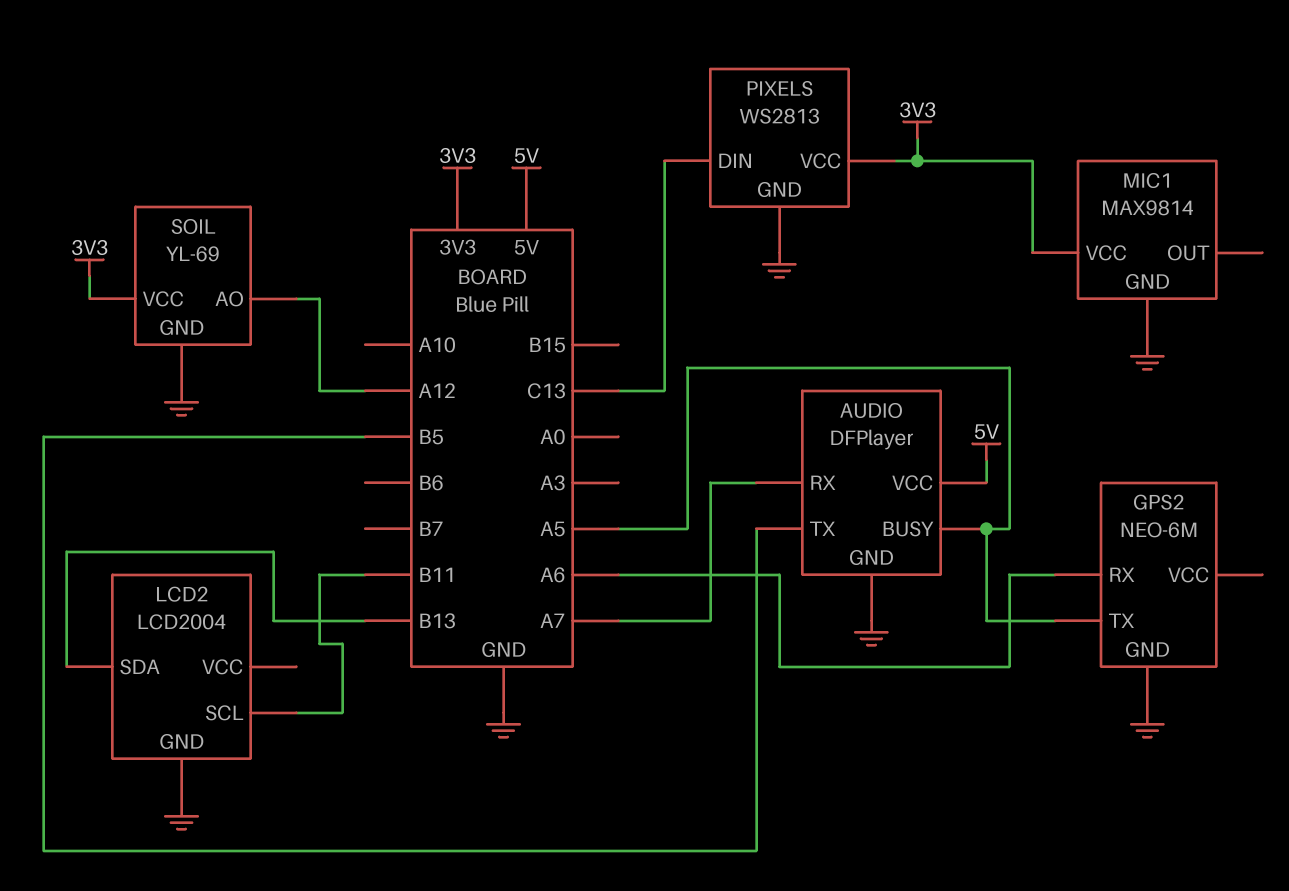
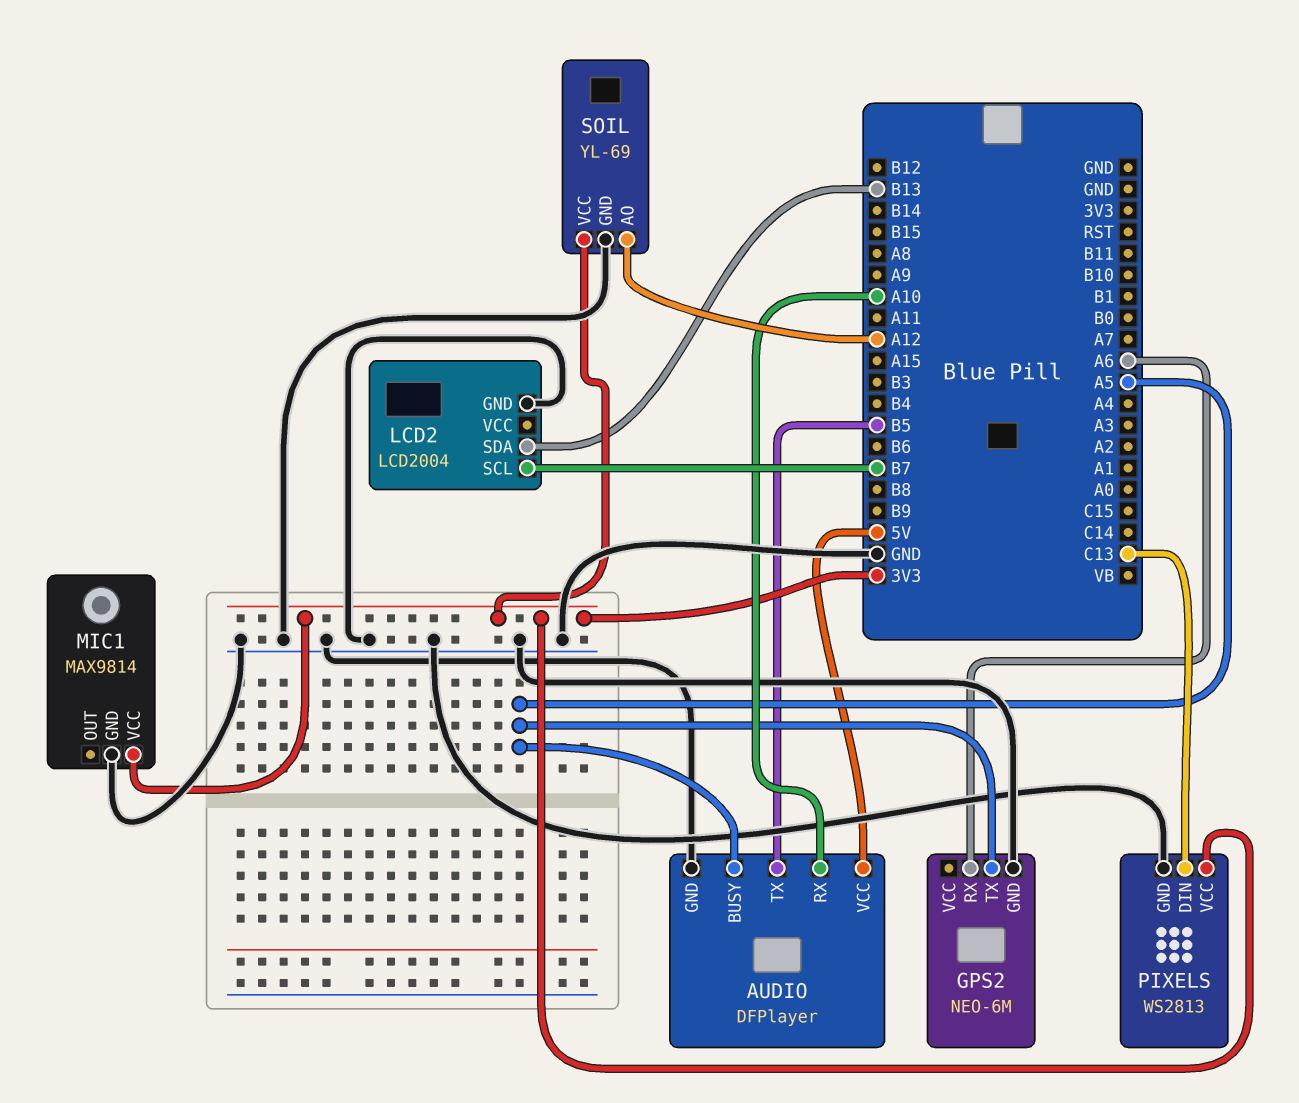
AUDIO pin RX: A7 -> A10
LCD2 pin SCL: B11 -> B7

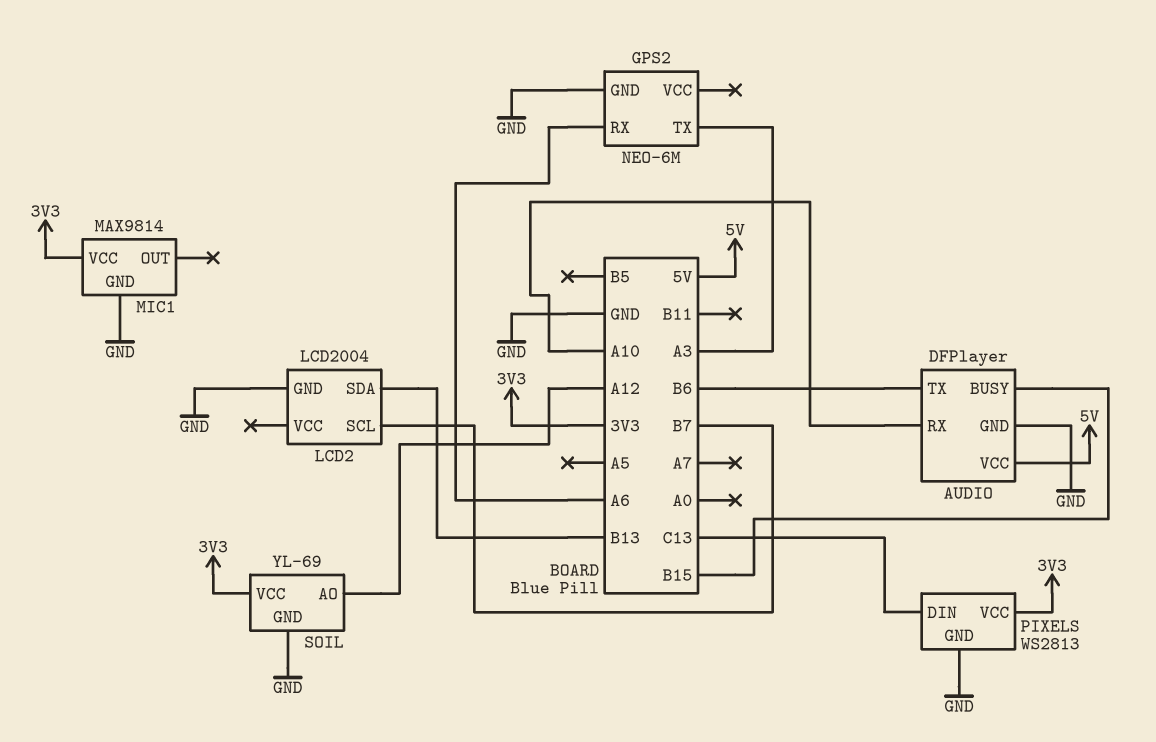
AUDIO pin BUSY: A5 -> B15
AUDIO pin TX: B5 -> B6
GPS2 pin TX: A5 -> A3

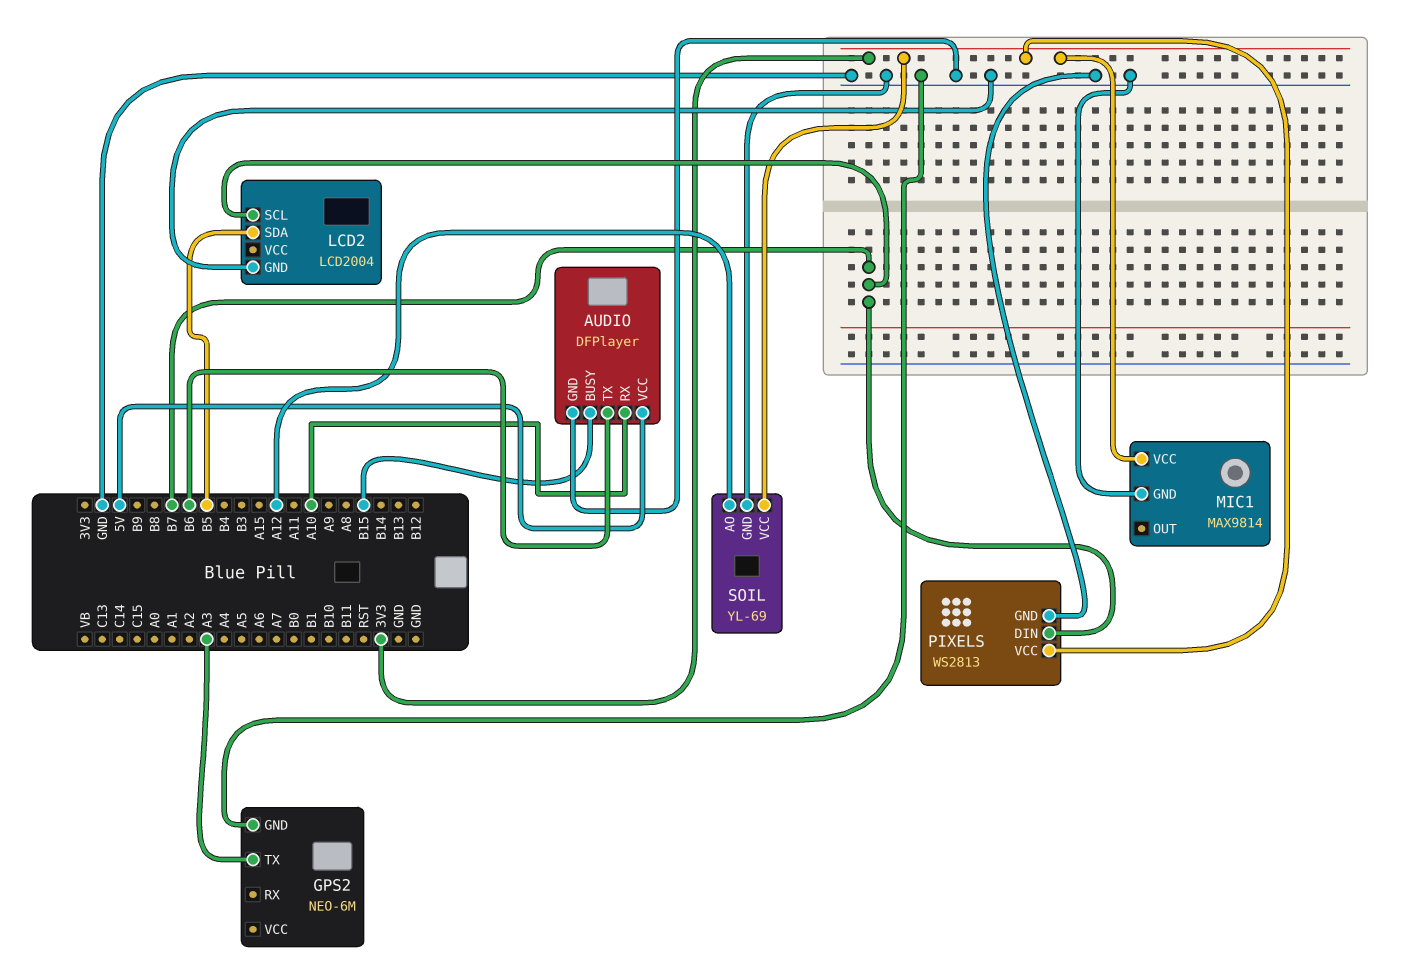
GPS2 pin RX: A6 -> none
LCD2 pin SDA: B13 -> B5
PIXELS pin DIN: C13 -> B7

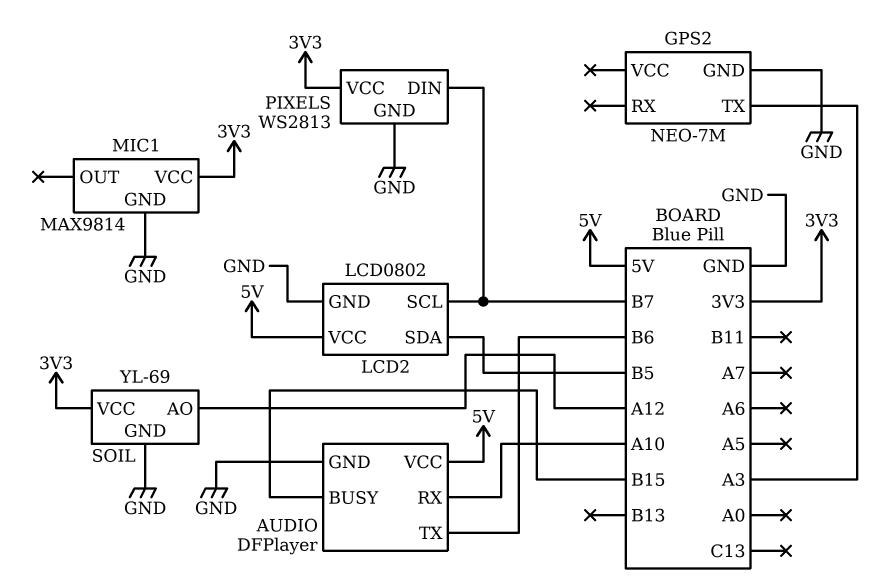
GPS2: NEO-6M -> NEO-7M
LCD2: LCD2004 -> LCD0802
LCD2 pin VCC: none -> 5V

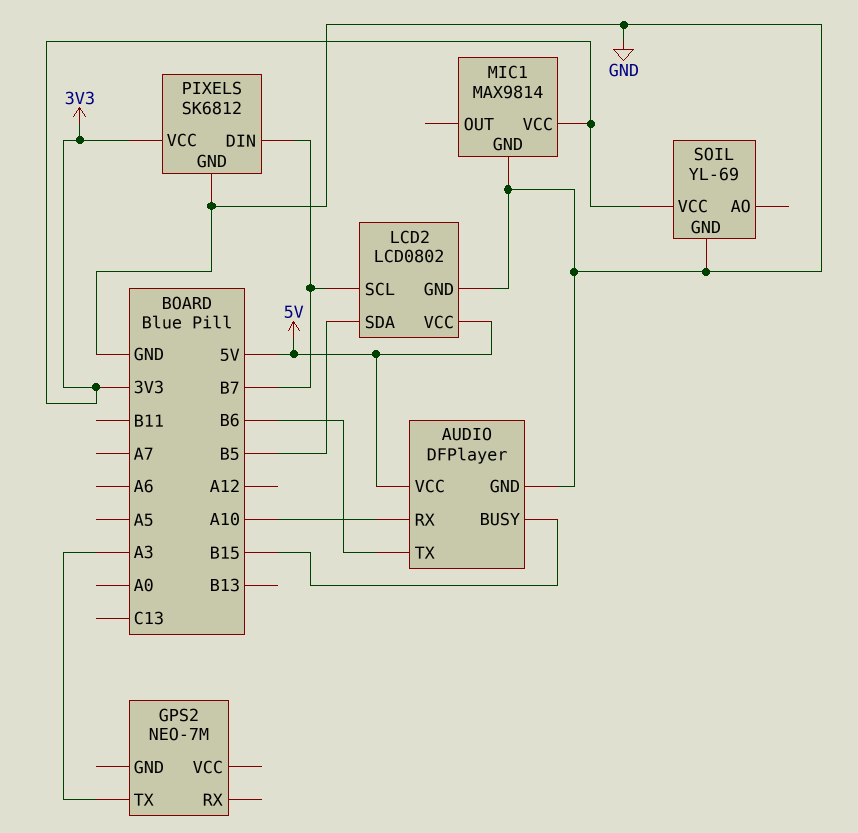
GPS2 pin GND: GND -> none
PIXELS: WS2813 -> SK6812
SOIL pin AO: A12 -> none

